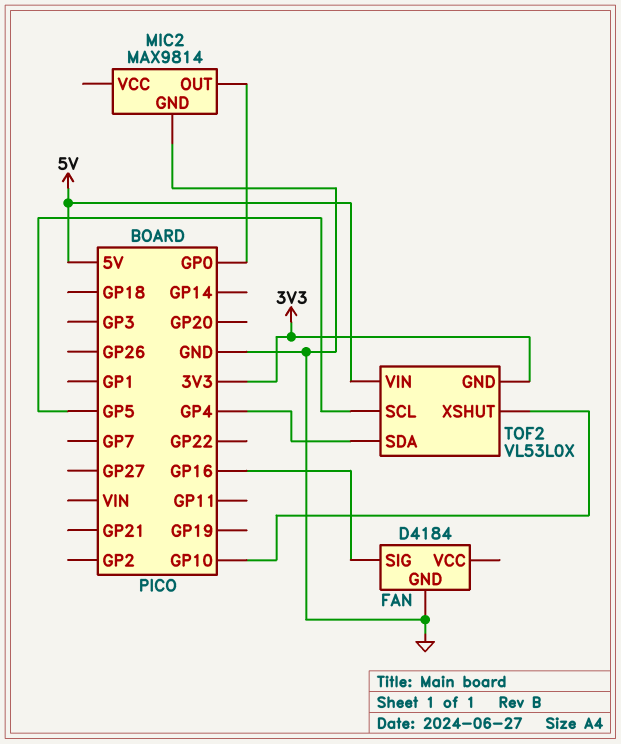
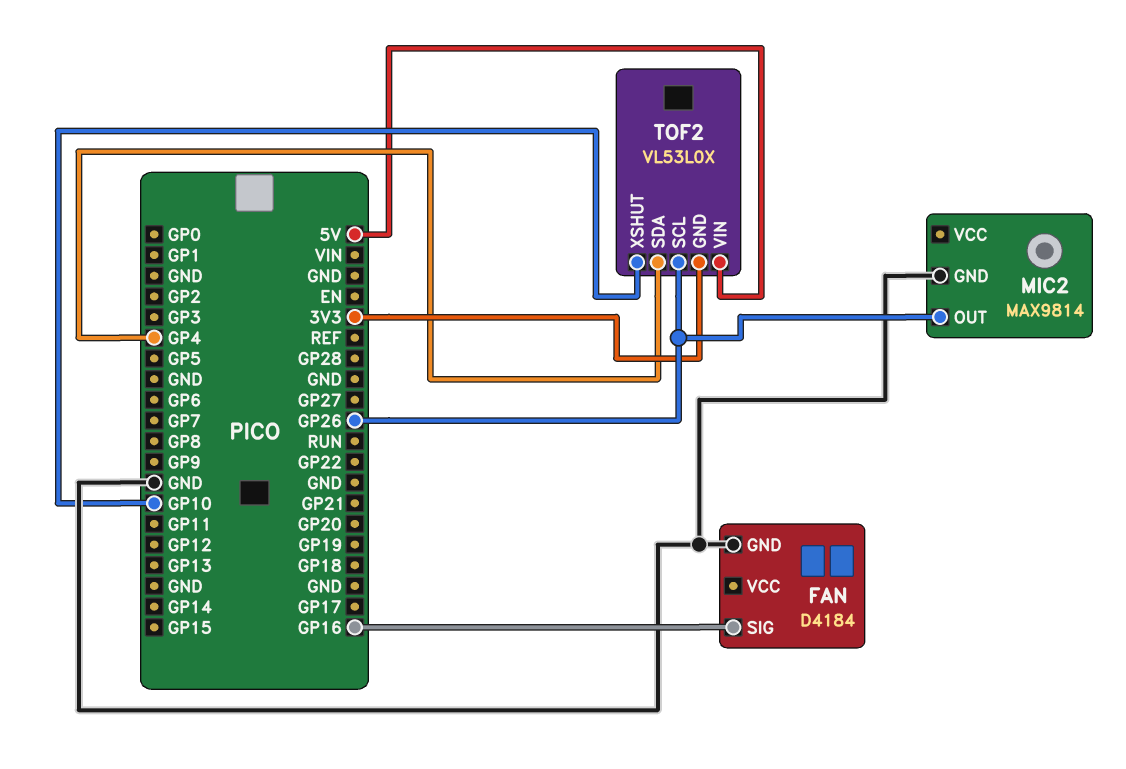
MIC2 pin OUT: GP0 -> GP26
TOF2 pin SCL: GP5 -> GP26

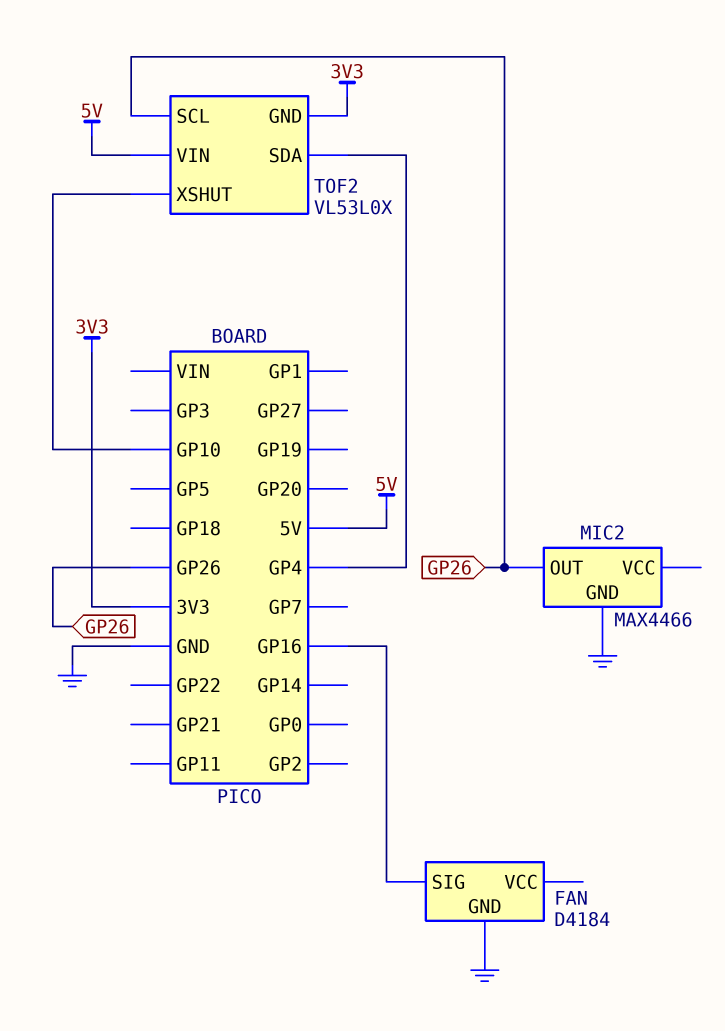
MIC2: MAX9814 -> MAX4466

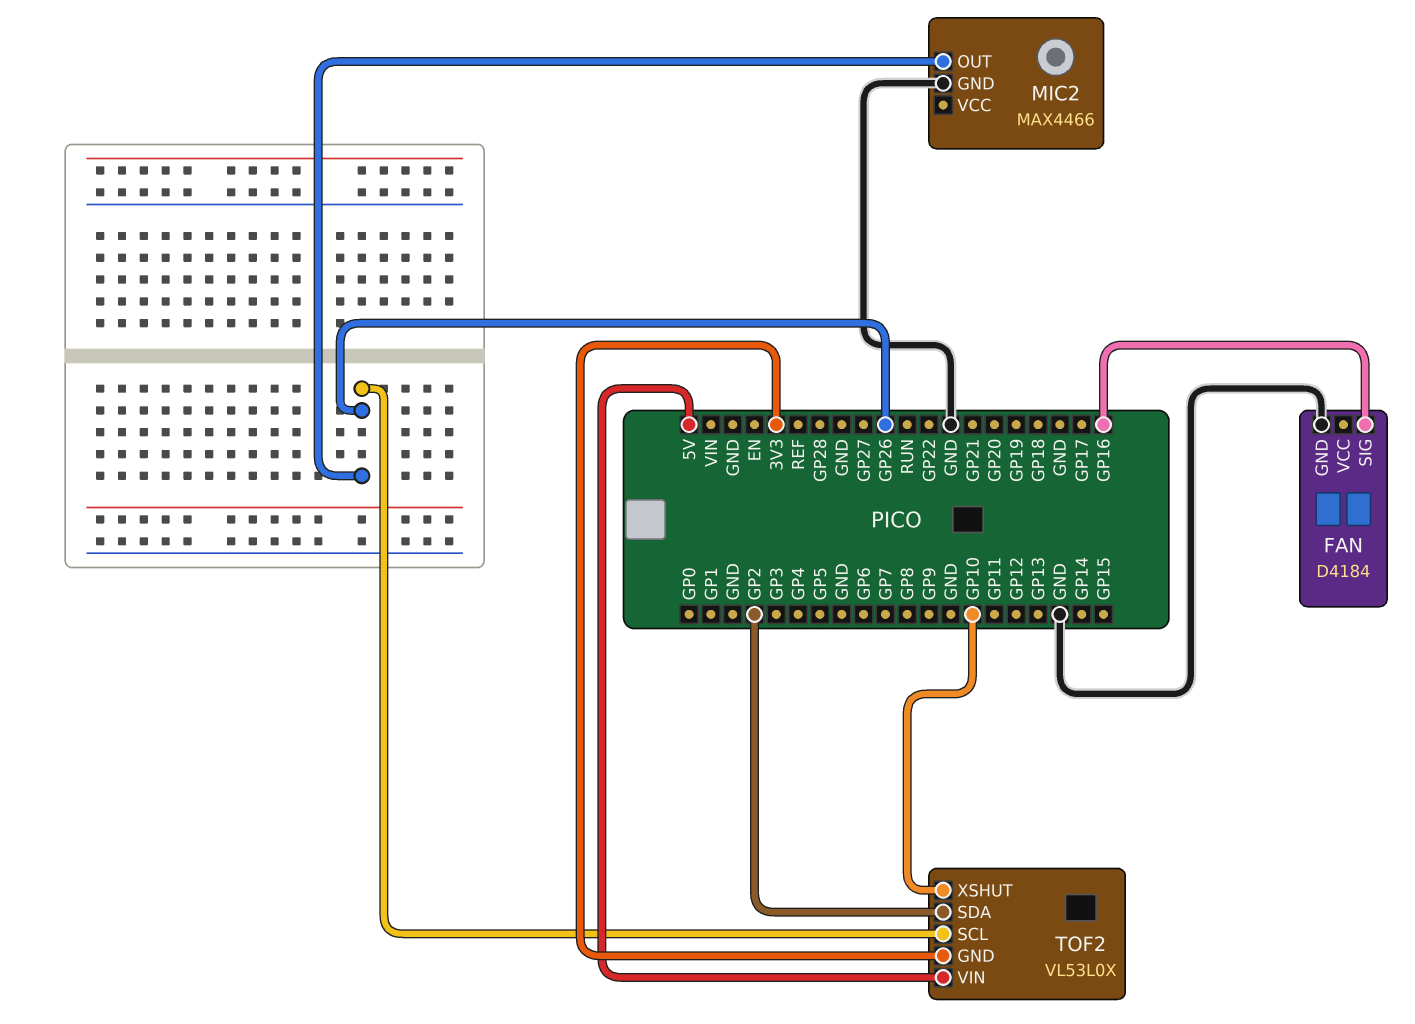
TOF2 pin SDA: GP4 -> GP2

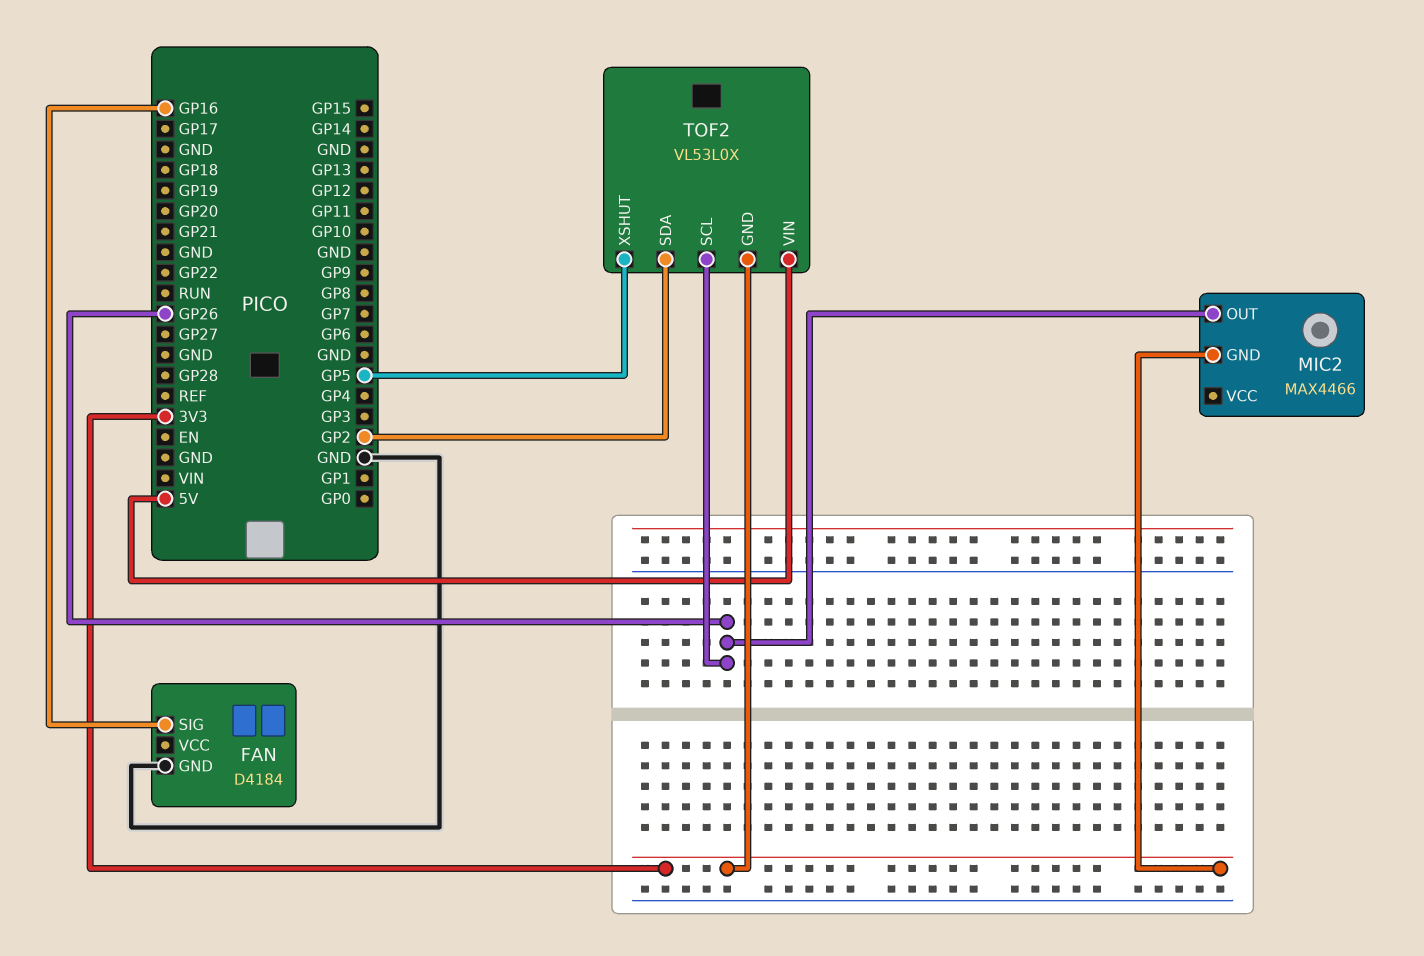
MIC2 pin GND: GND -> 3V3
TOF2 pin XSHUT: GP10 -> GP5

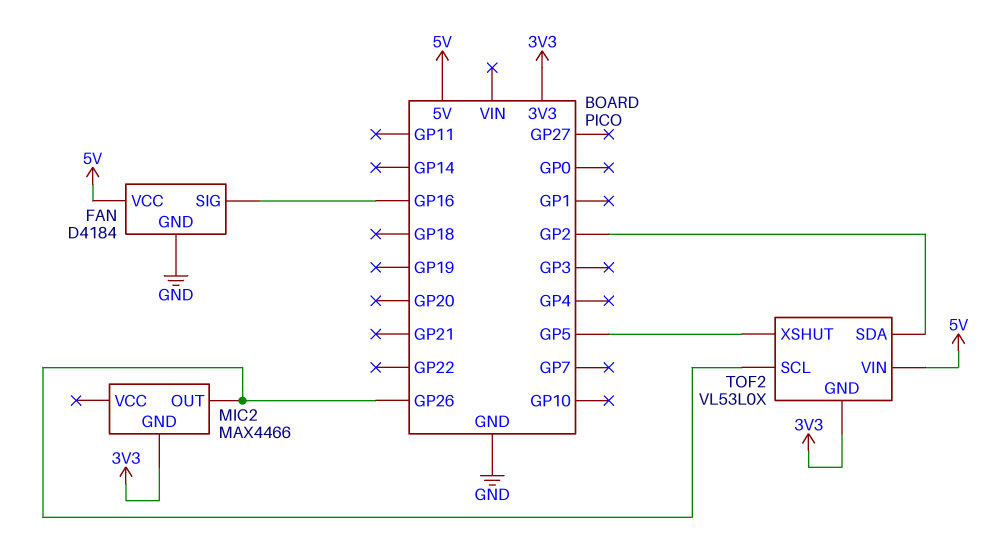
FAN pin VCC: none -> 5V

